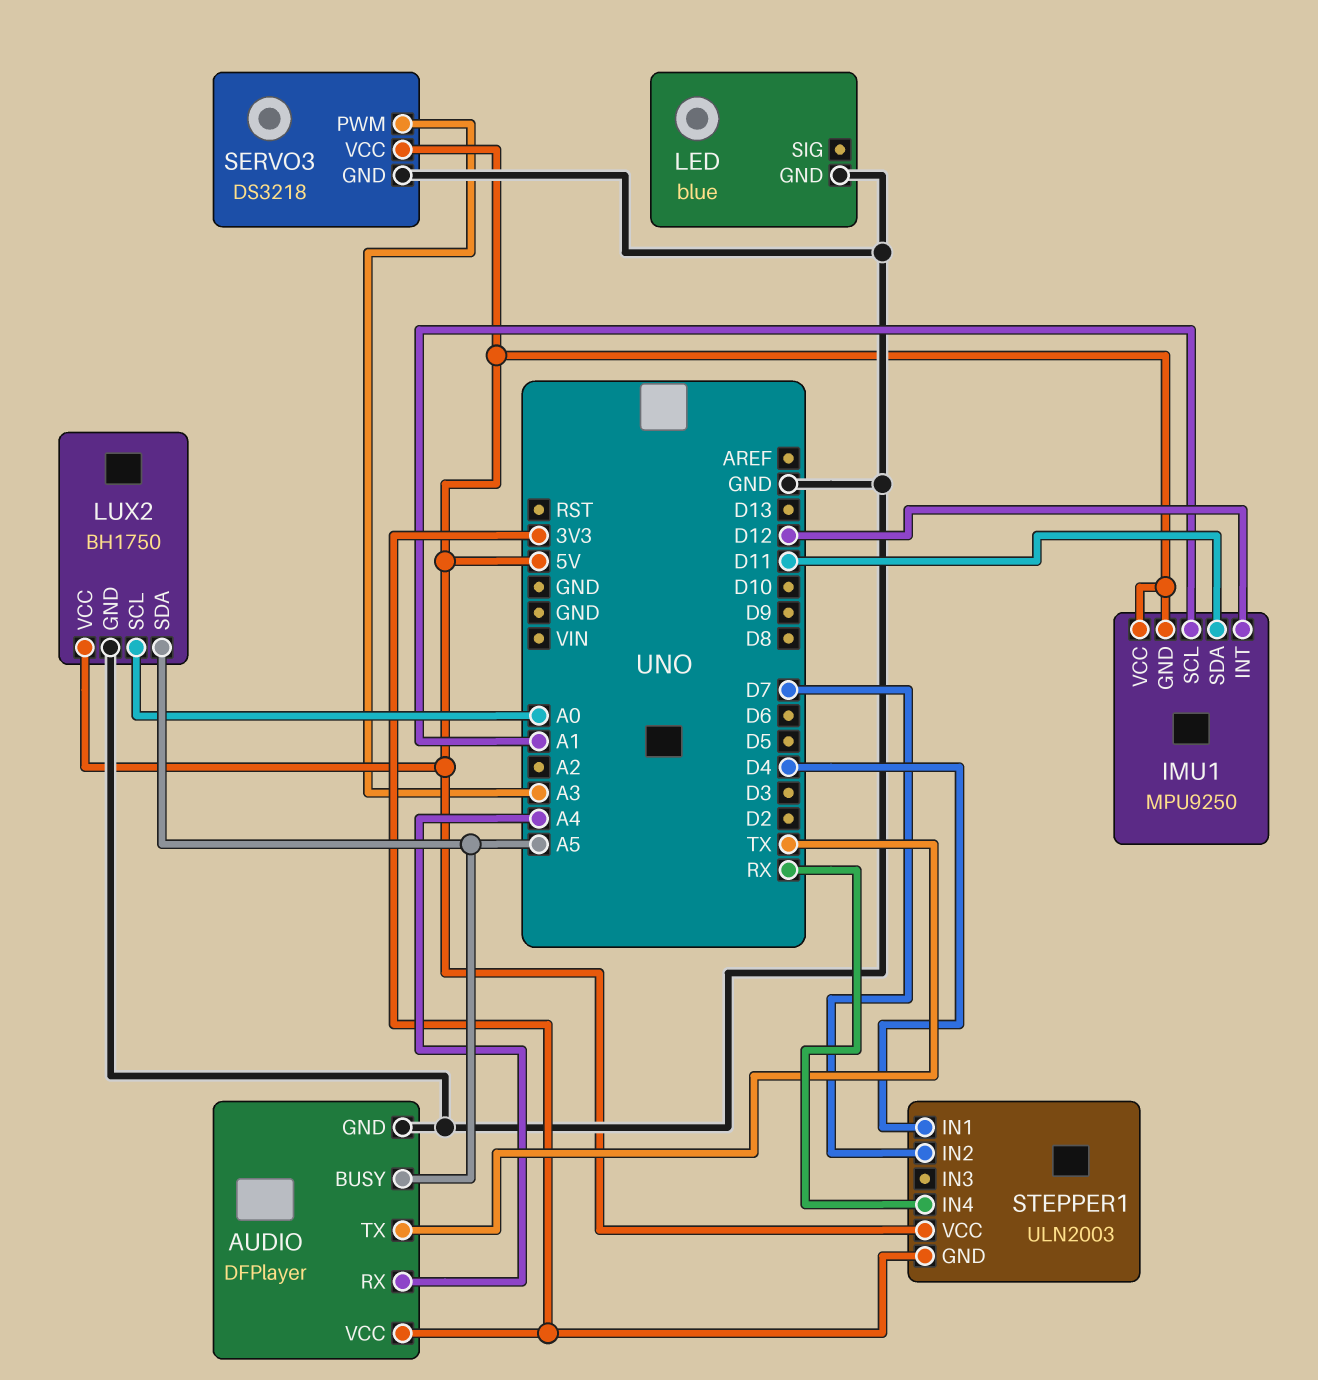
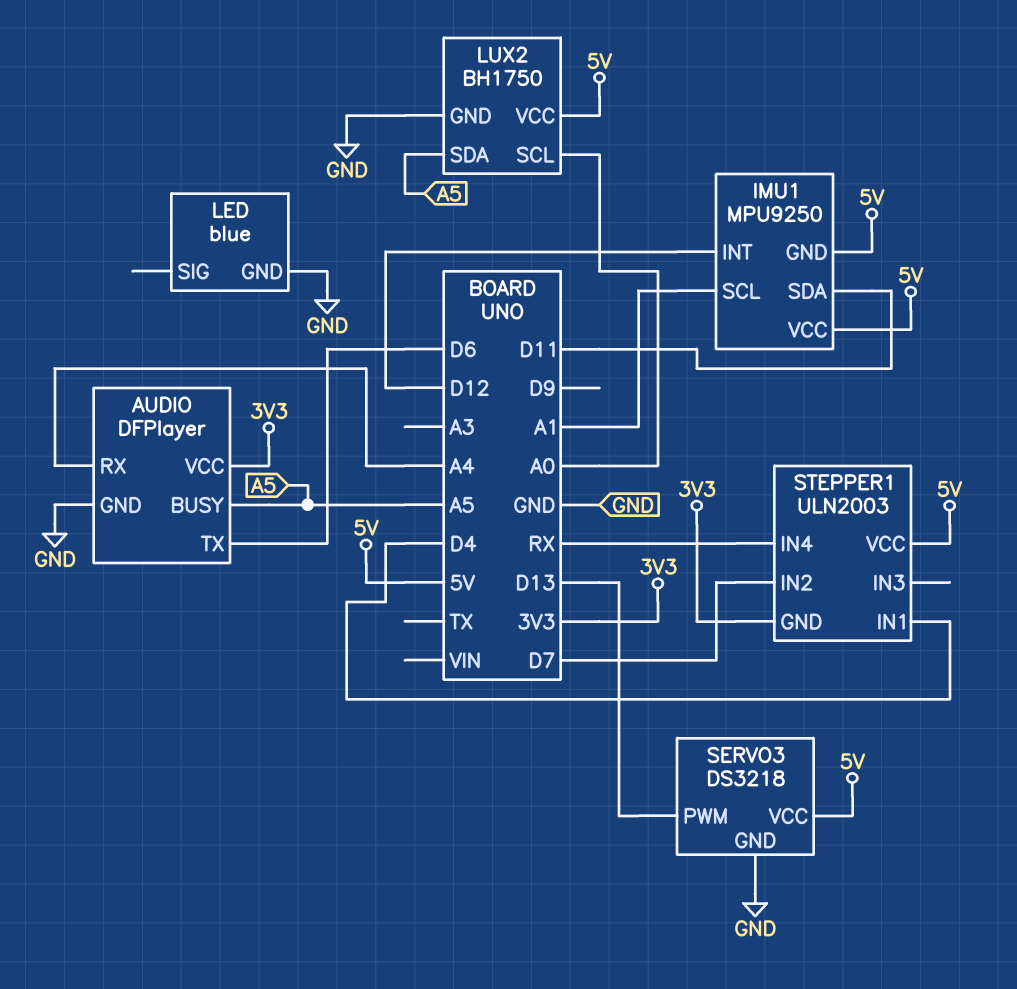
AUDIO pin TX: TX -> D6
SERVO3 pin PWM: A3 -> D13

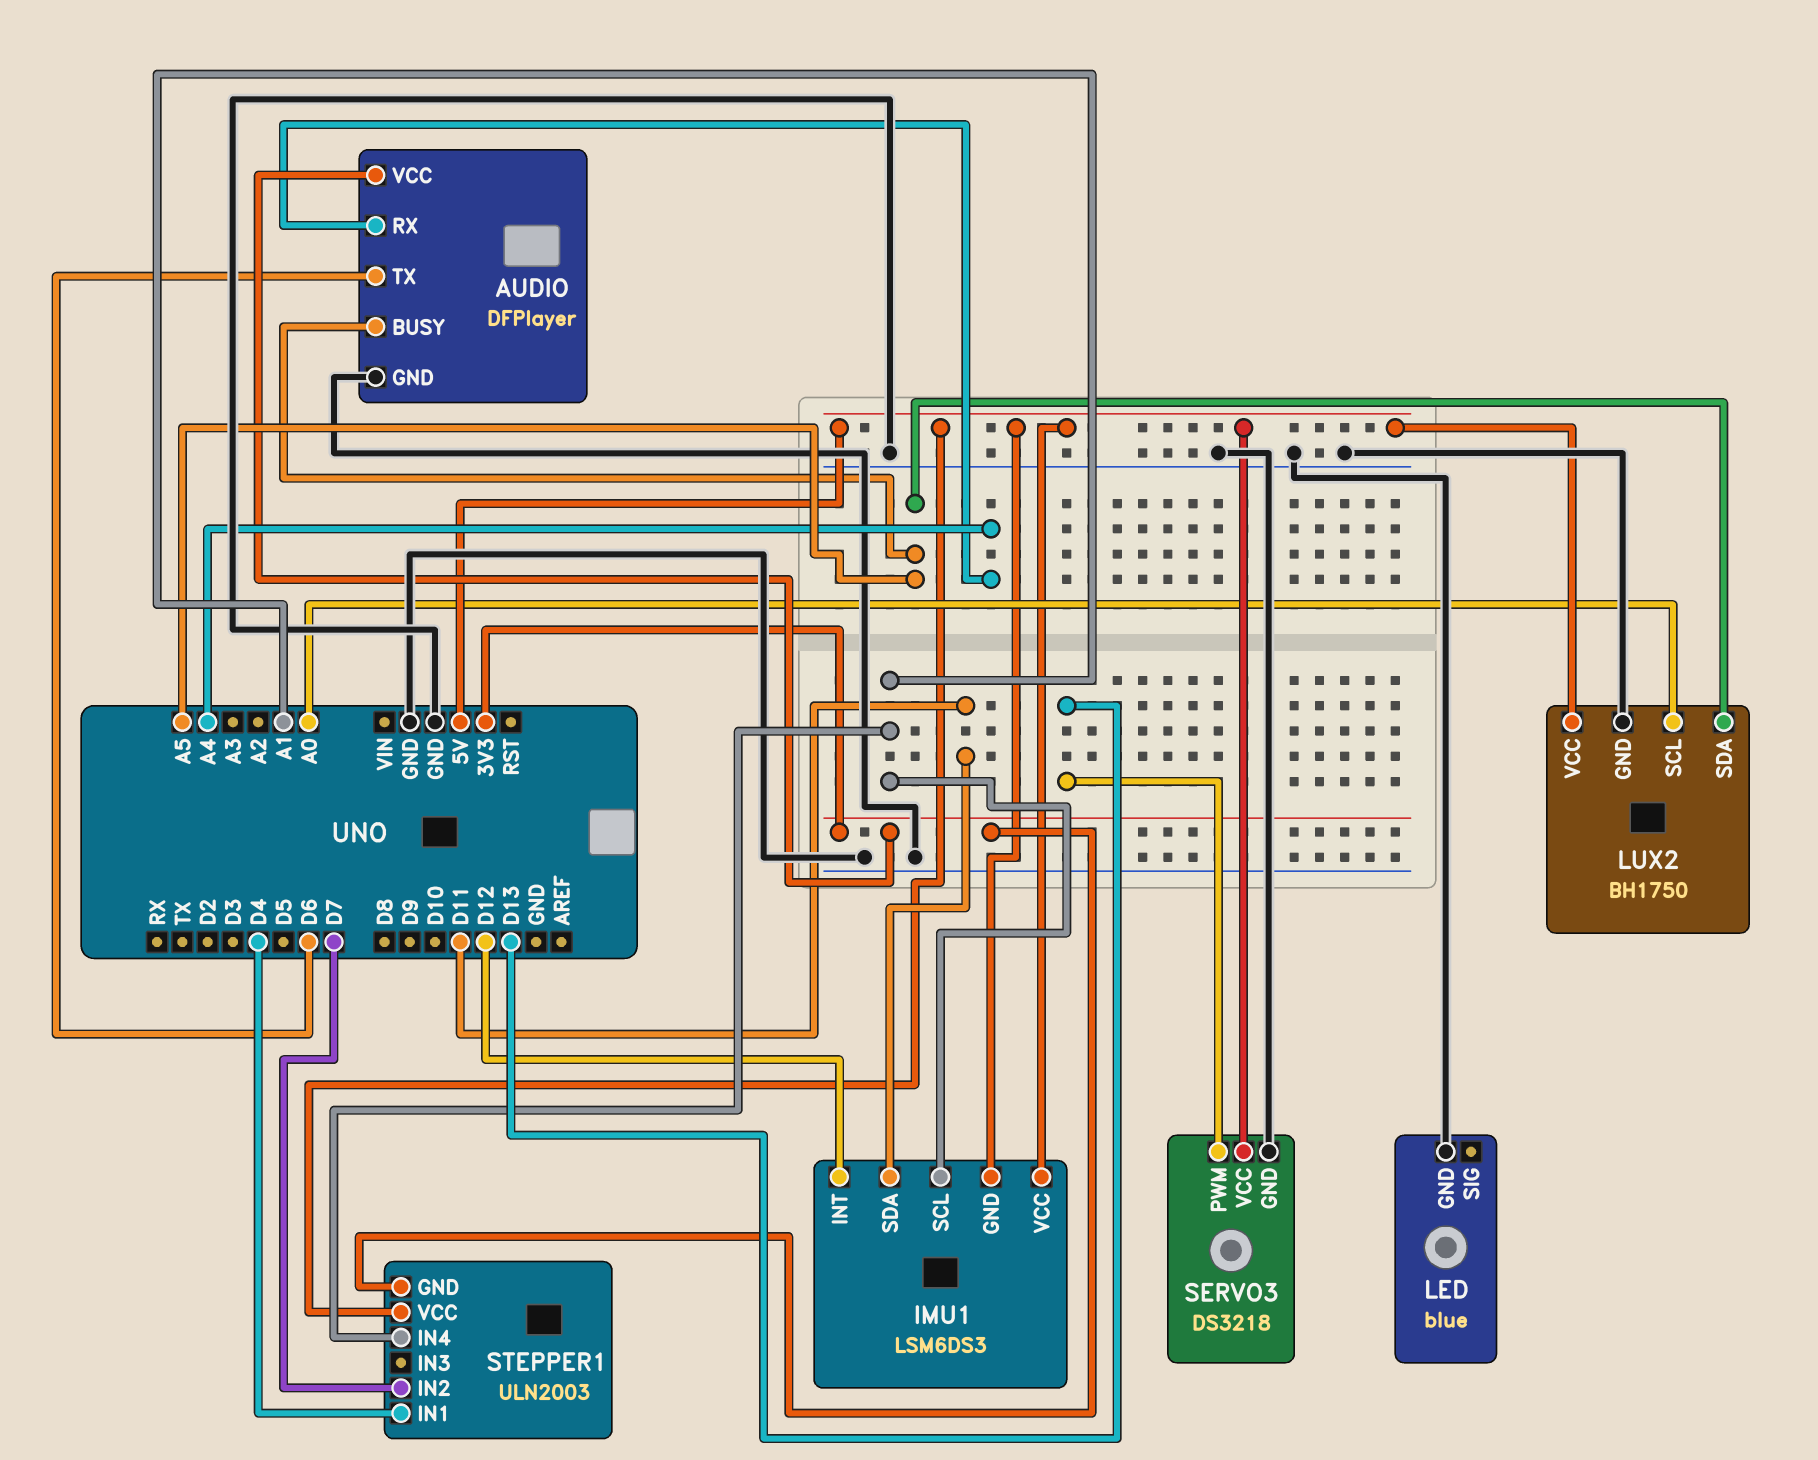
IMU1: MPU9250 -> LSM6DS3
STEPPER1 pin IN4: RX -> A1

